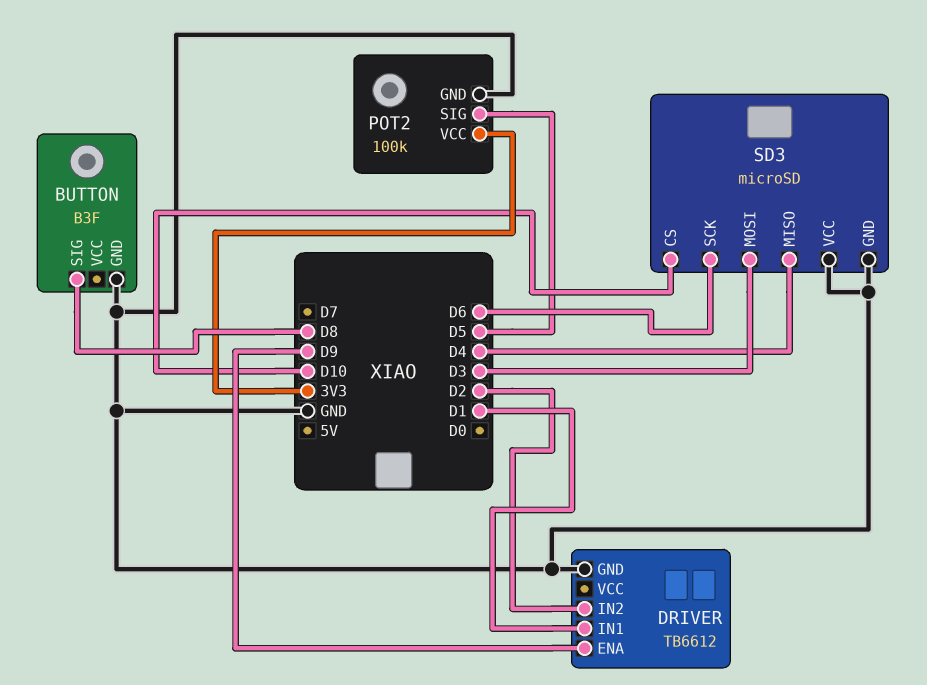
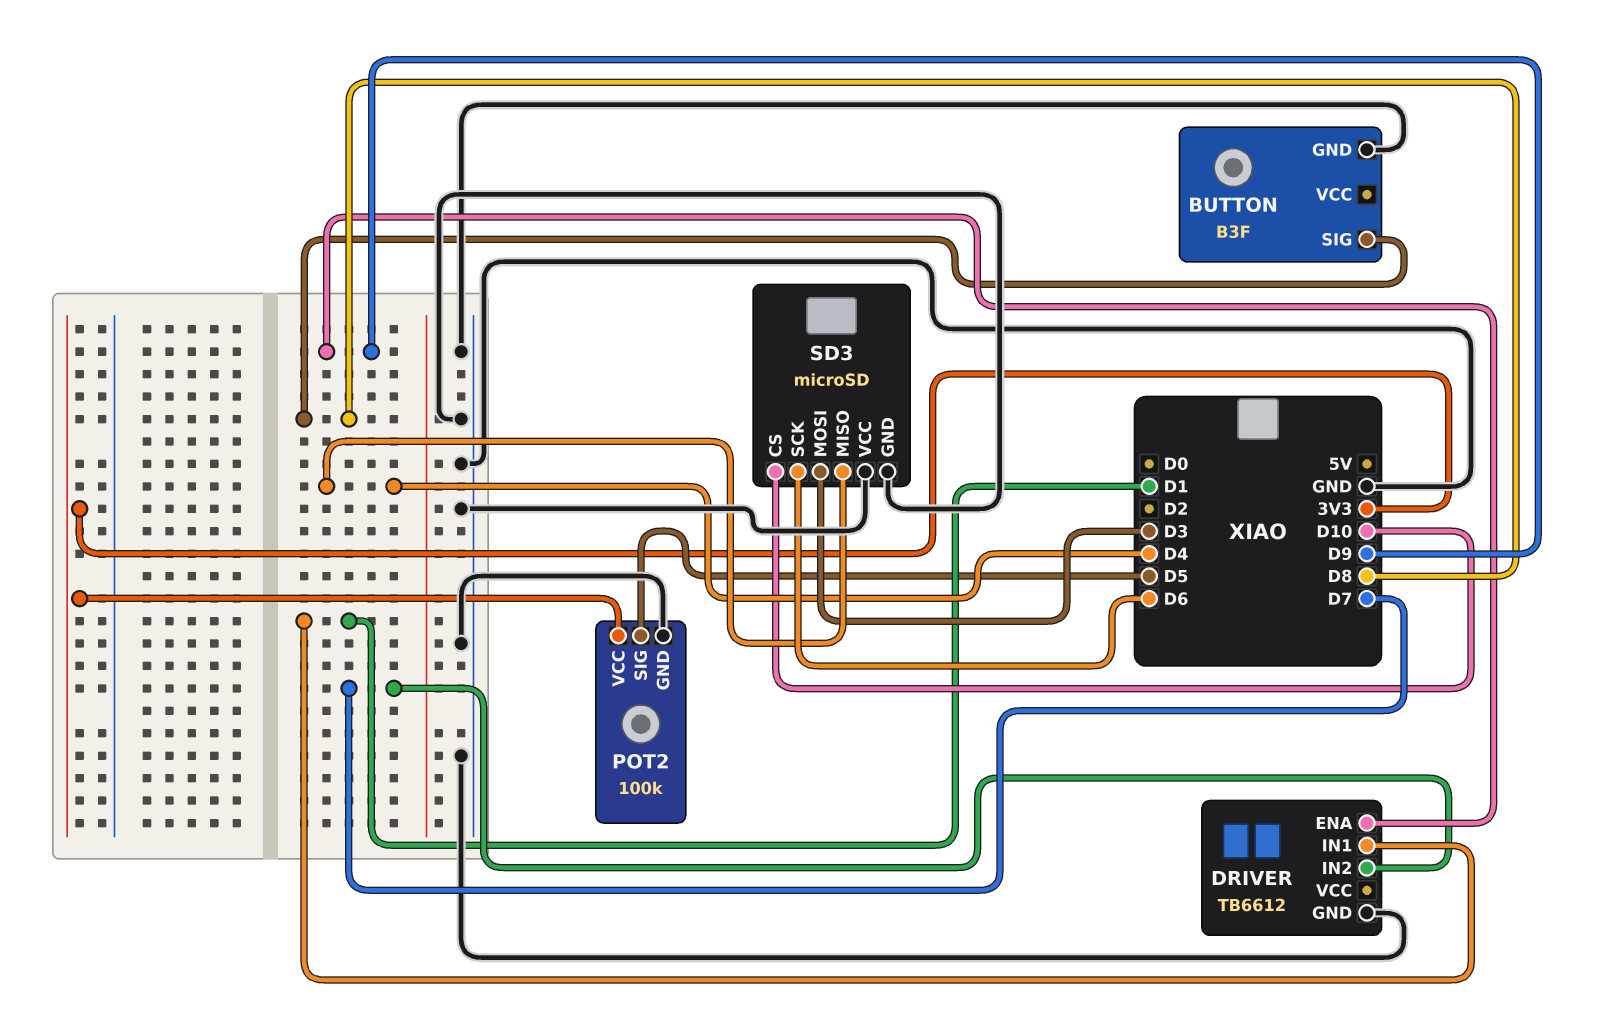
DRIVER pin IN2: D2 -> D7

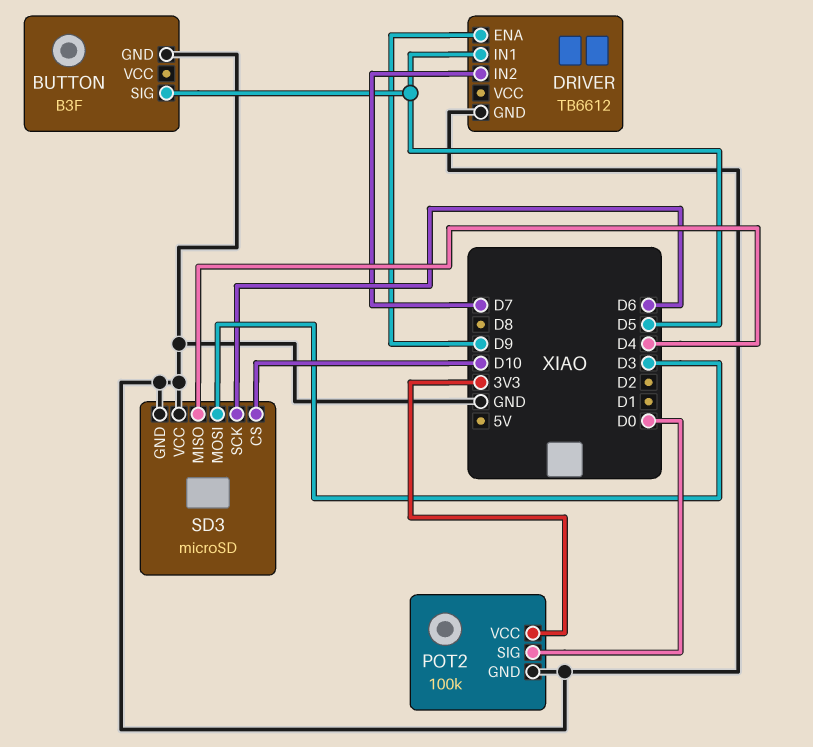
BUTTON pin SIG: D8 -> D5
DRIVER pin IN1: D1 -> D5
POT2 pin SIG: D5 -> D0

